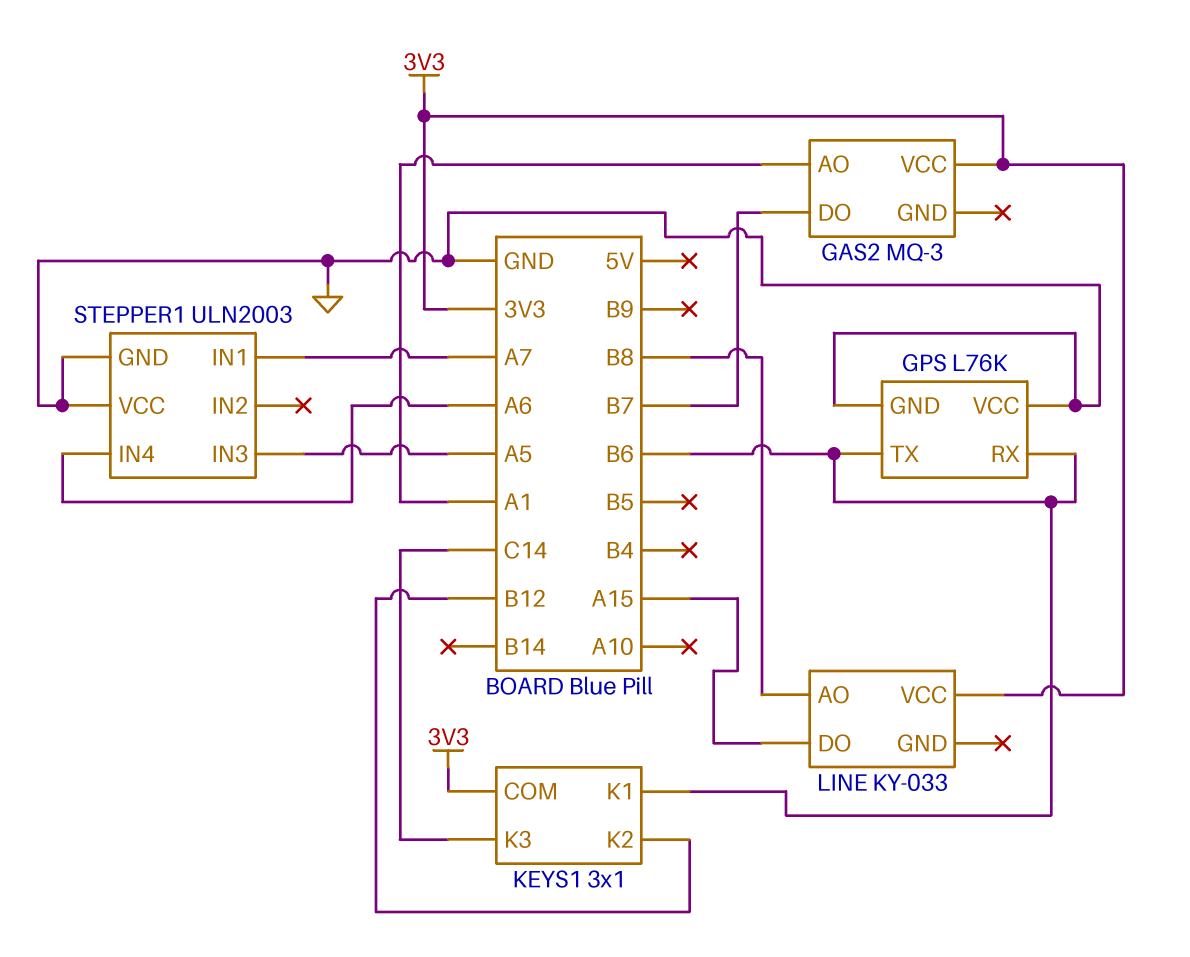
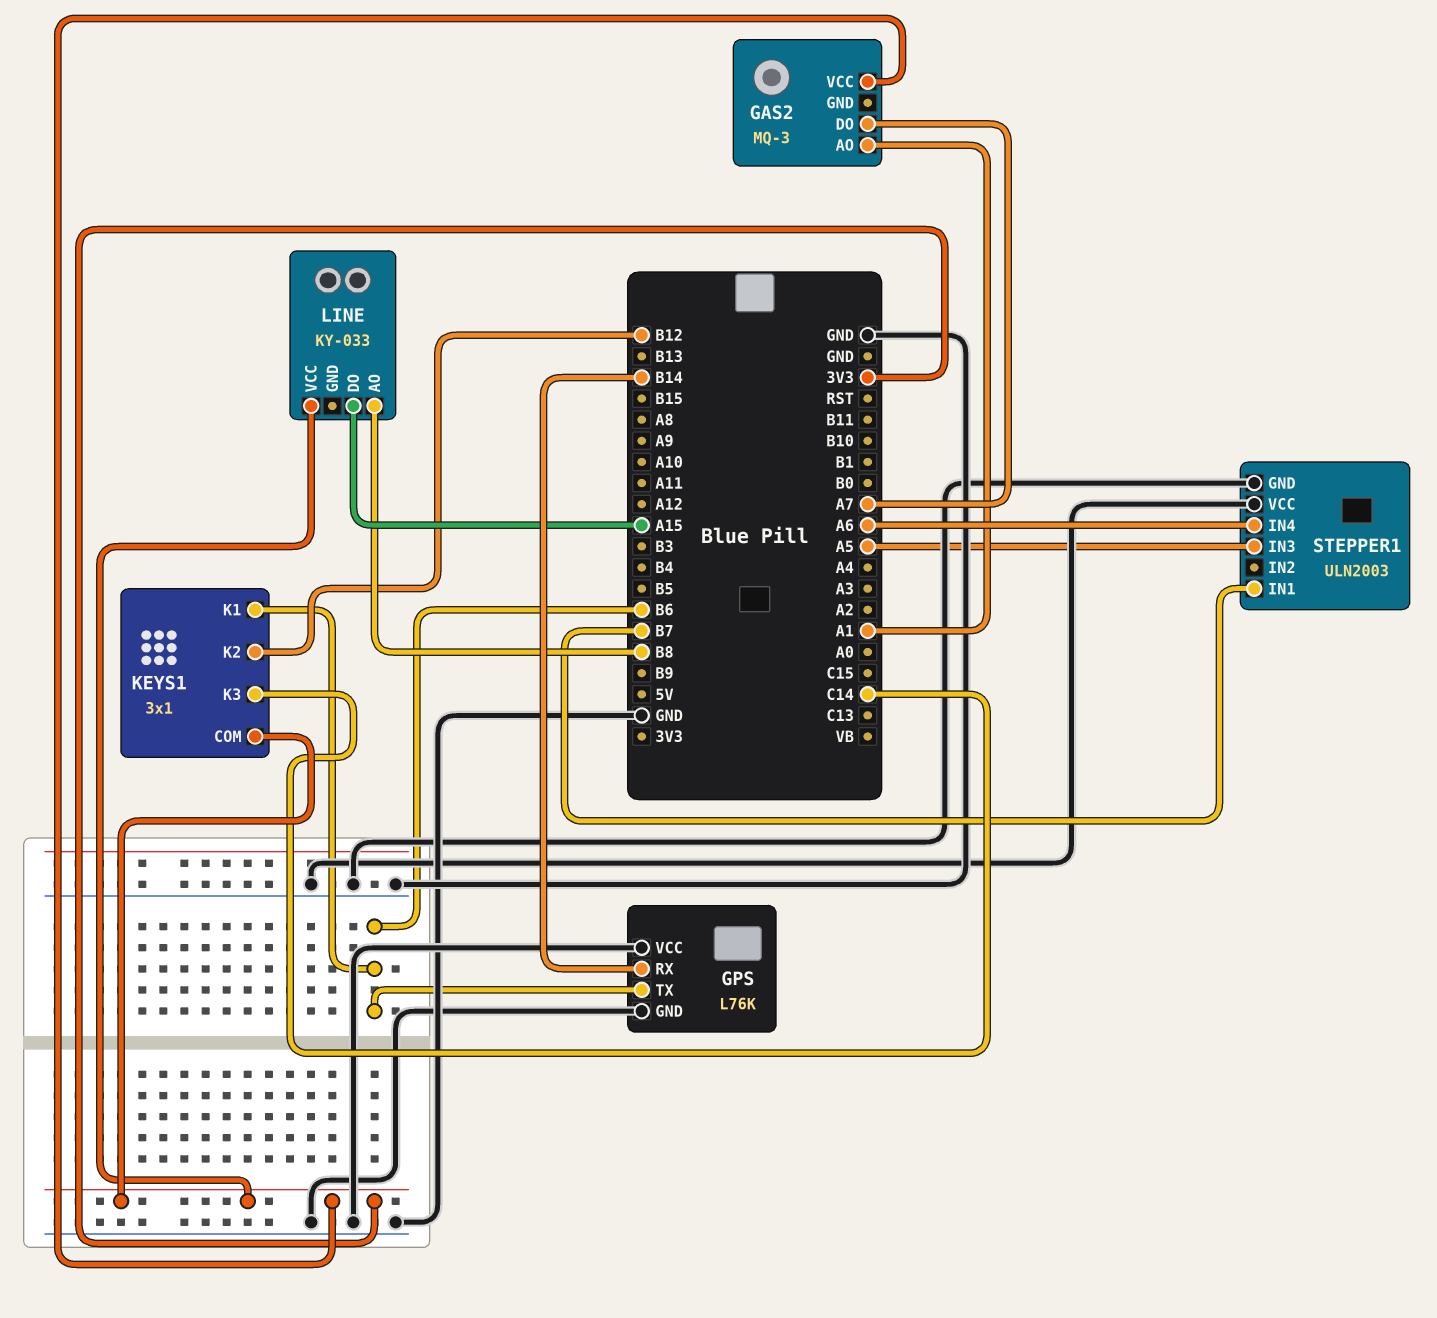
GAS2 pin DO: B7 -> A7
GPS pin RX: B6 -> B14
STEPPER1 pin IN1: A7 -> B7

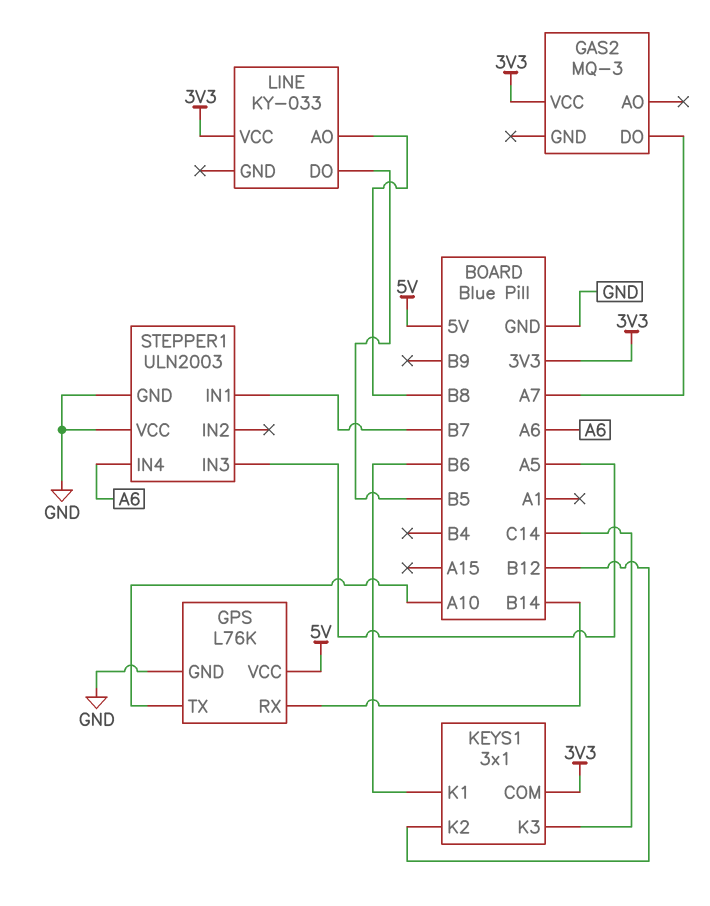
GAS2 pin AO: A1 -> none
GPS pin TX: B6 -> A10
GPS pin VCC: GND -> 5V
LINE pin DO: A15 -> B5

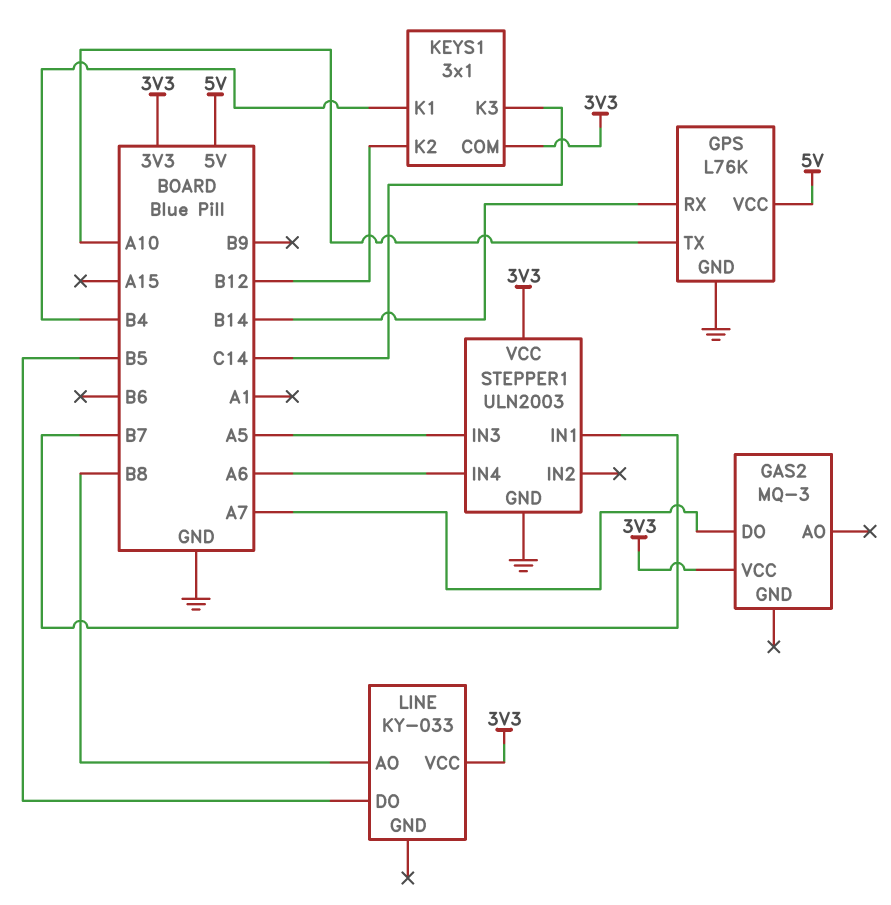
KEYS1 pin K1: B6 -> B4
STEPPER1 pin VCC: GND -> 3V3

